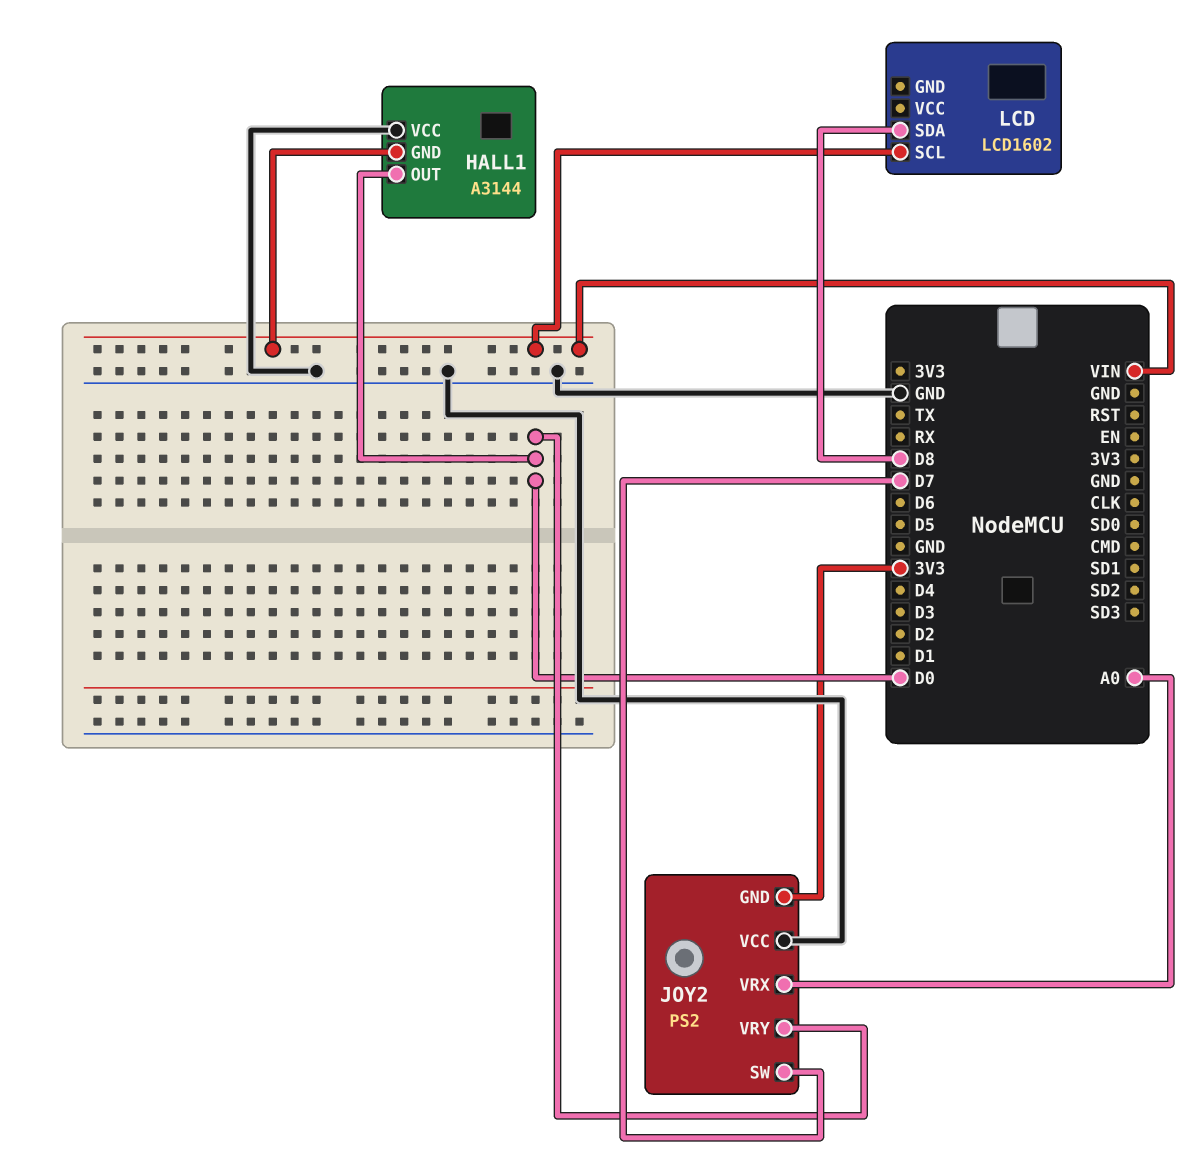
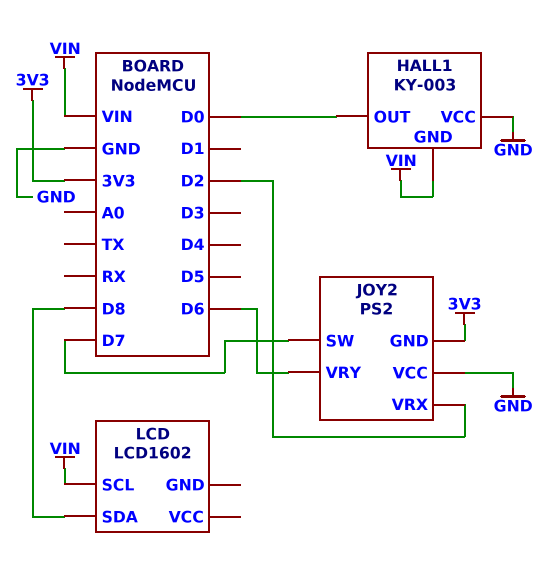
HALL1: A3144 -> KY-003
JOY2 pin VRX: A0 -> D2
JOY2 pin VRY: D0 -> D6

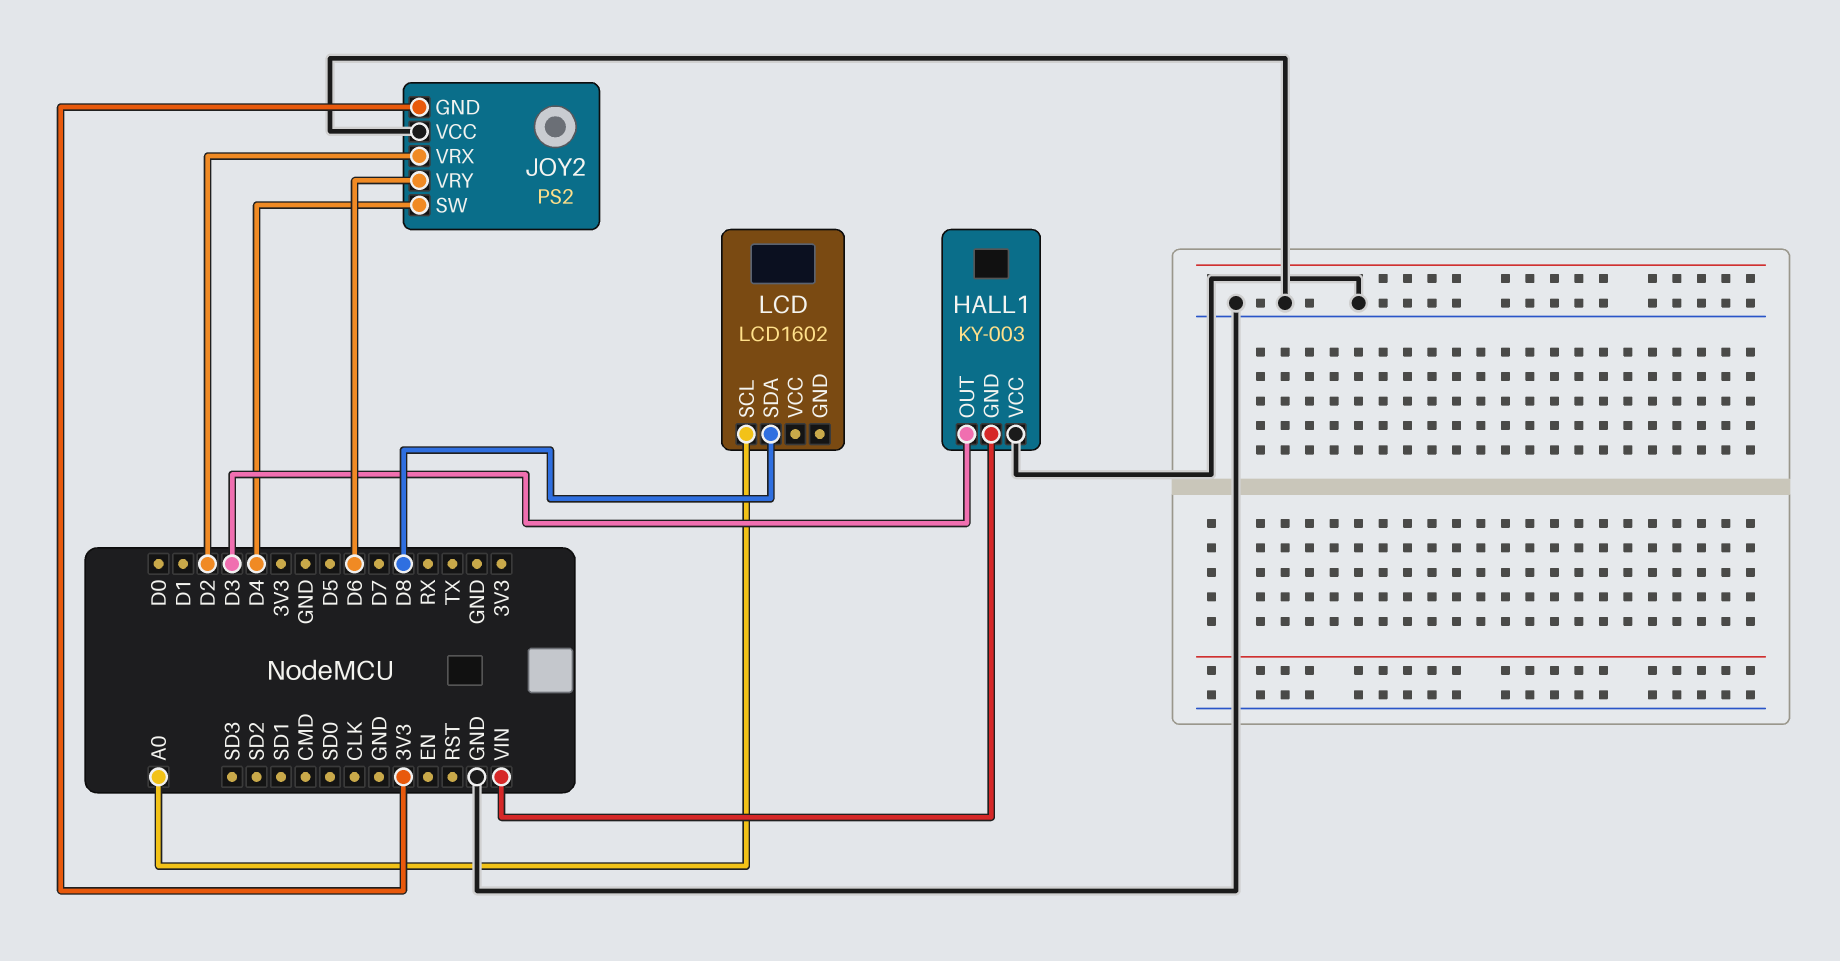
HALL1 pin OUT: D0 -> D3
JOY2 pin SW: D7 -> D4
LCD pin SCL: VIN -> A0

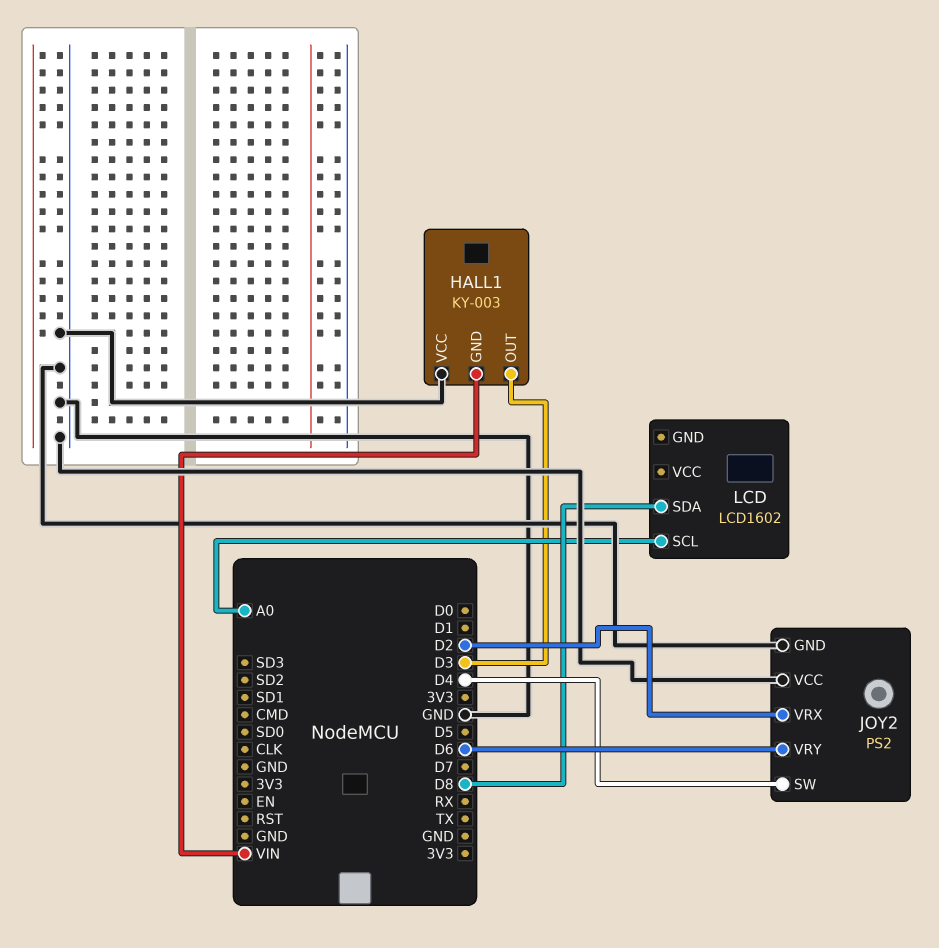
JOY2 pin GND: 3V3 -> GND

